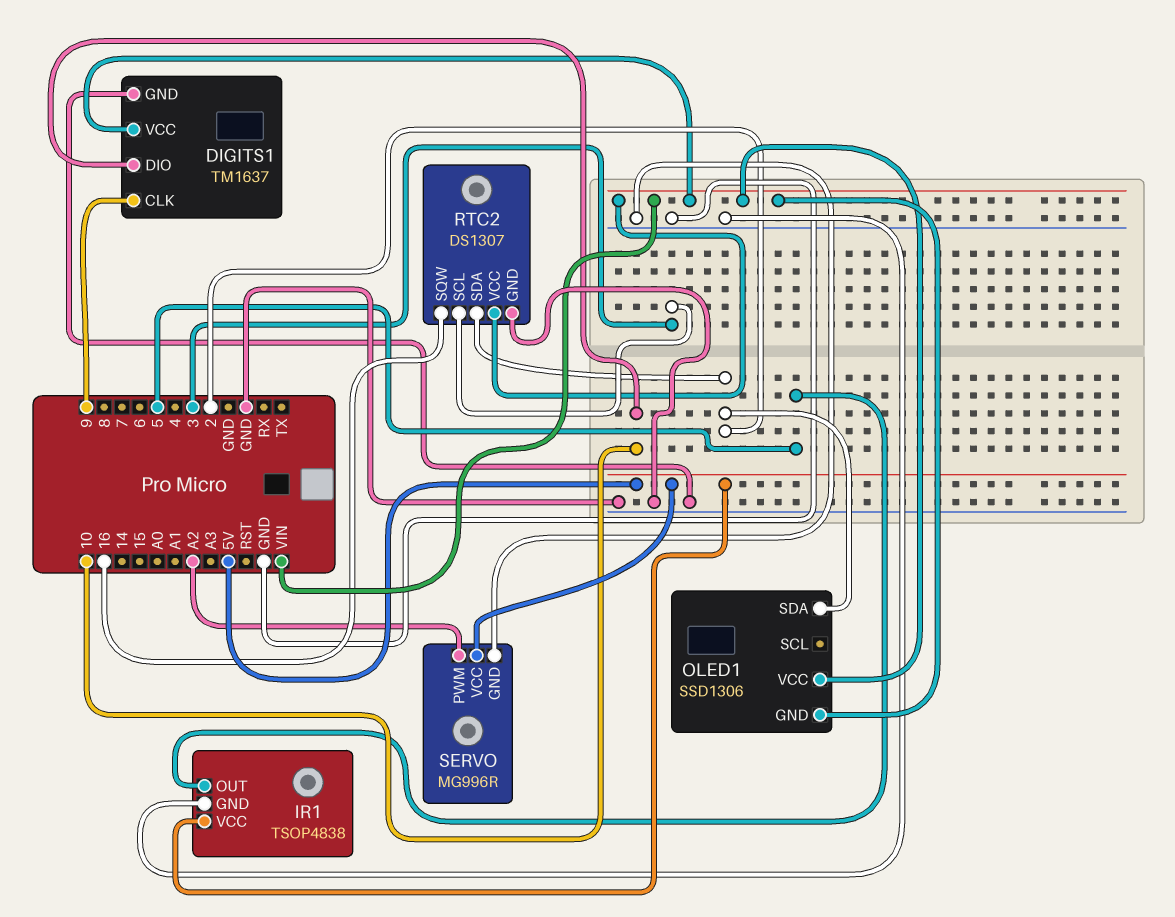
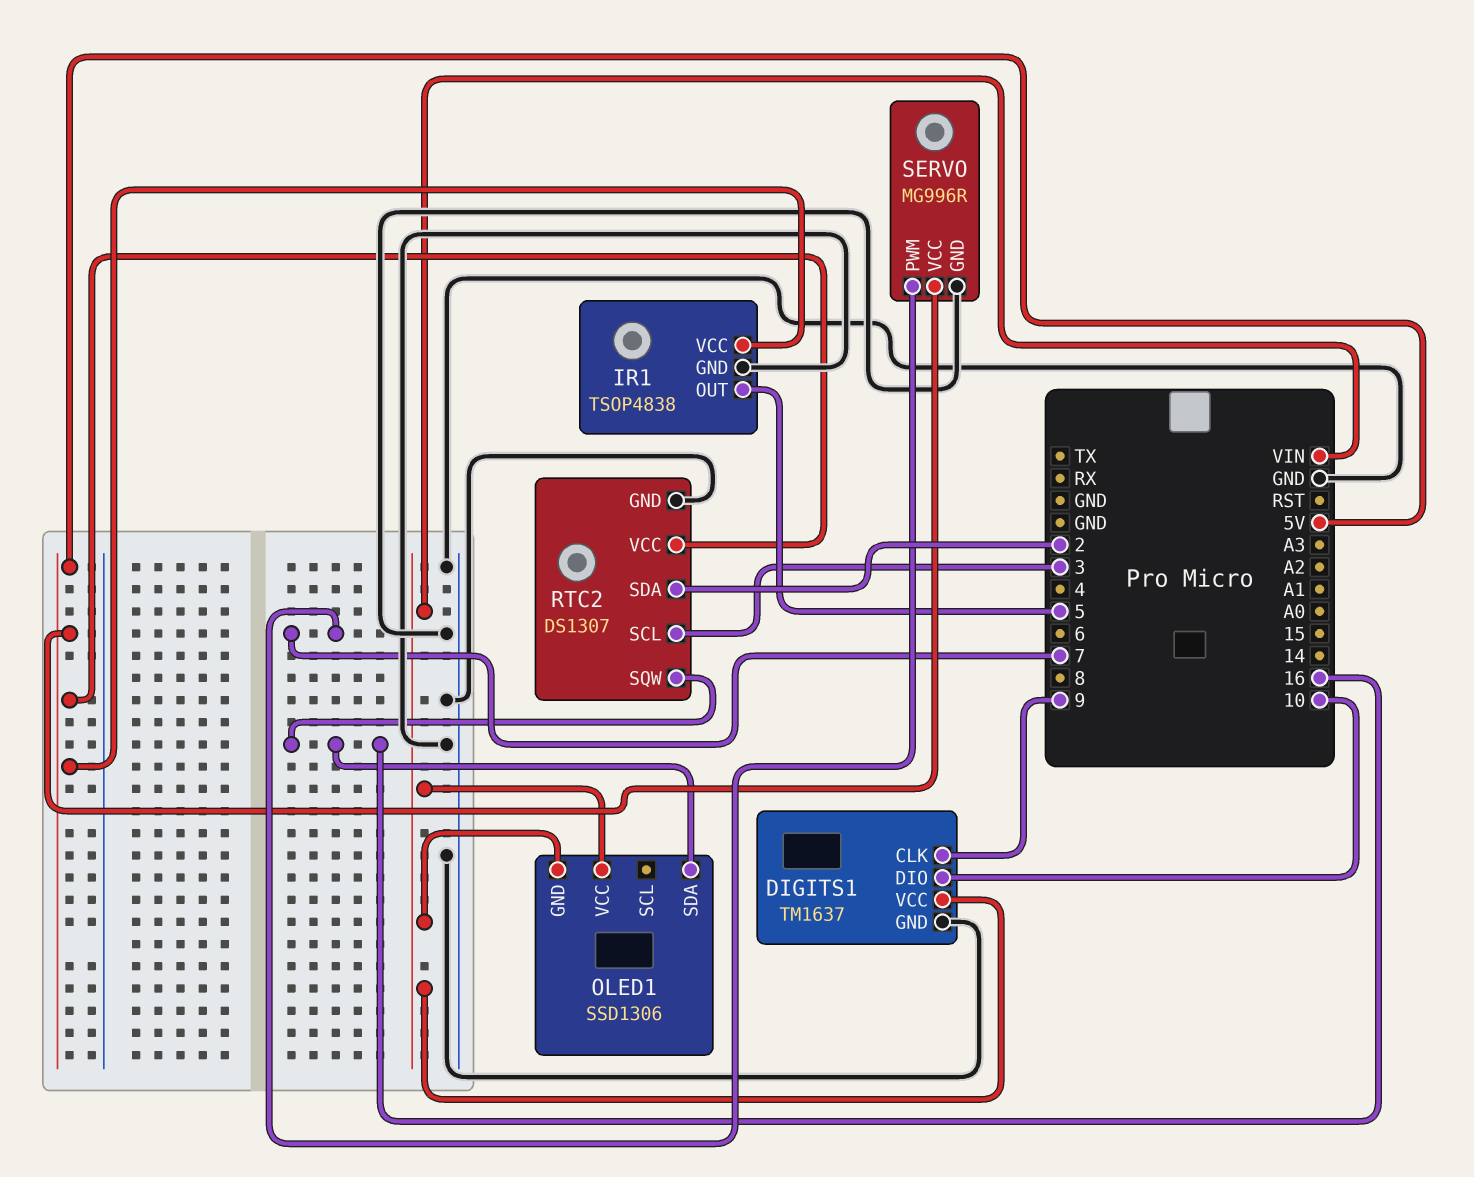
OLED1 pin SDA: 2 -> 16
RTC2 pin VCC: VIN -> 5V
SERVO pin PWM: A2 -> 7

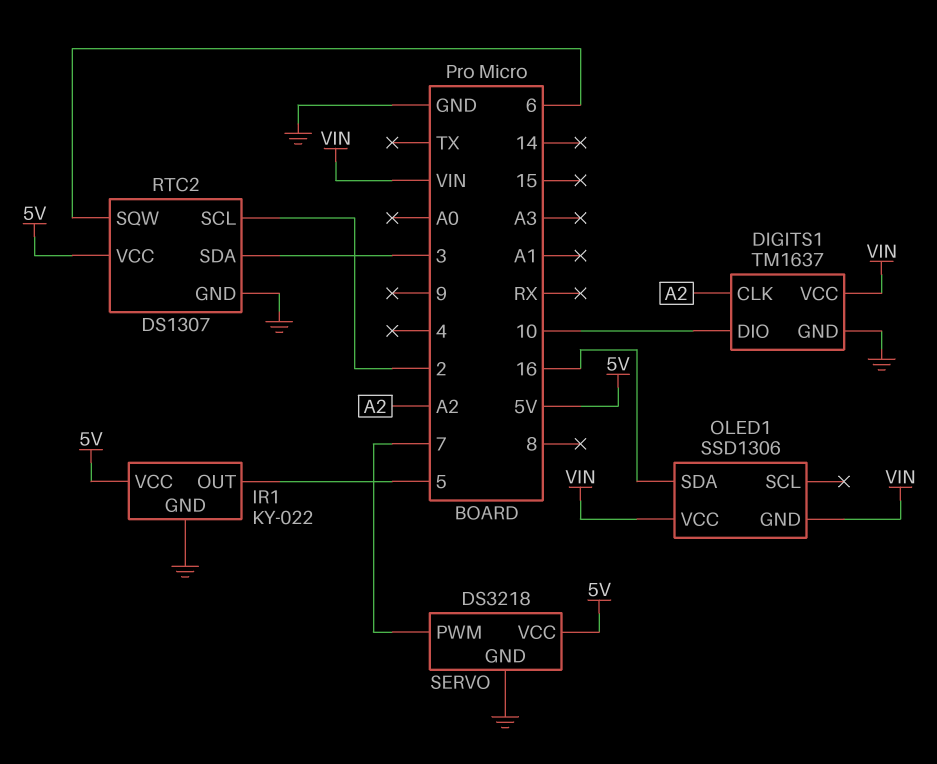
DIGITS1 pin CLK: 9 -> A2
IR1: TSOP4838 -> KY-022
RTC2 pin SCL: 3 -> 2
RTC2 pin SDA: 2 -> 3
RTC2 pin SQW: 16 -> 6
SERVO: MG996R -> DS3218

